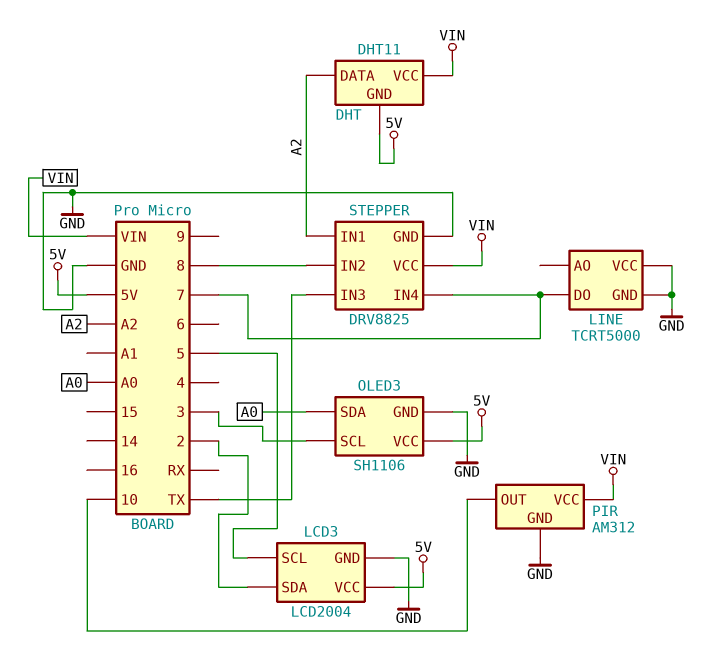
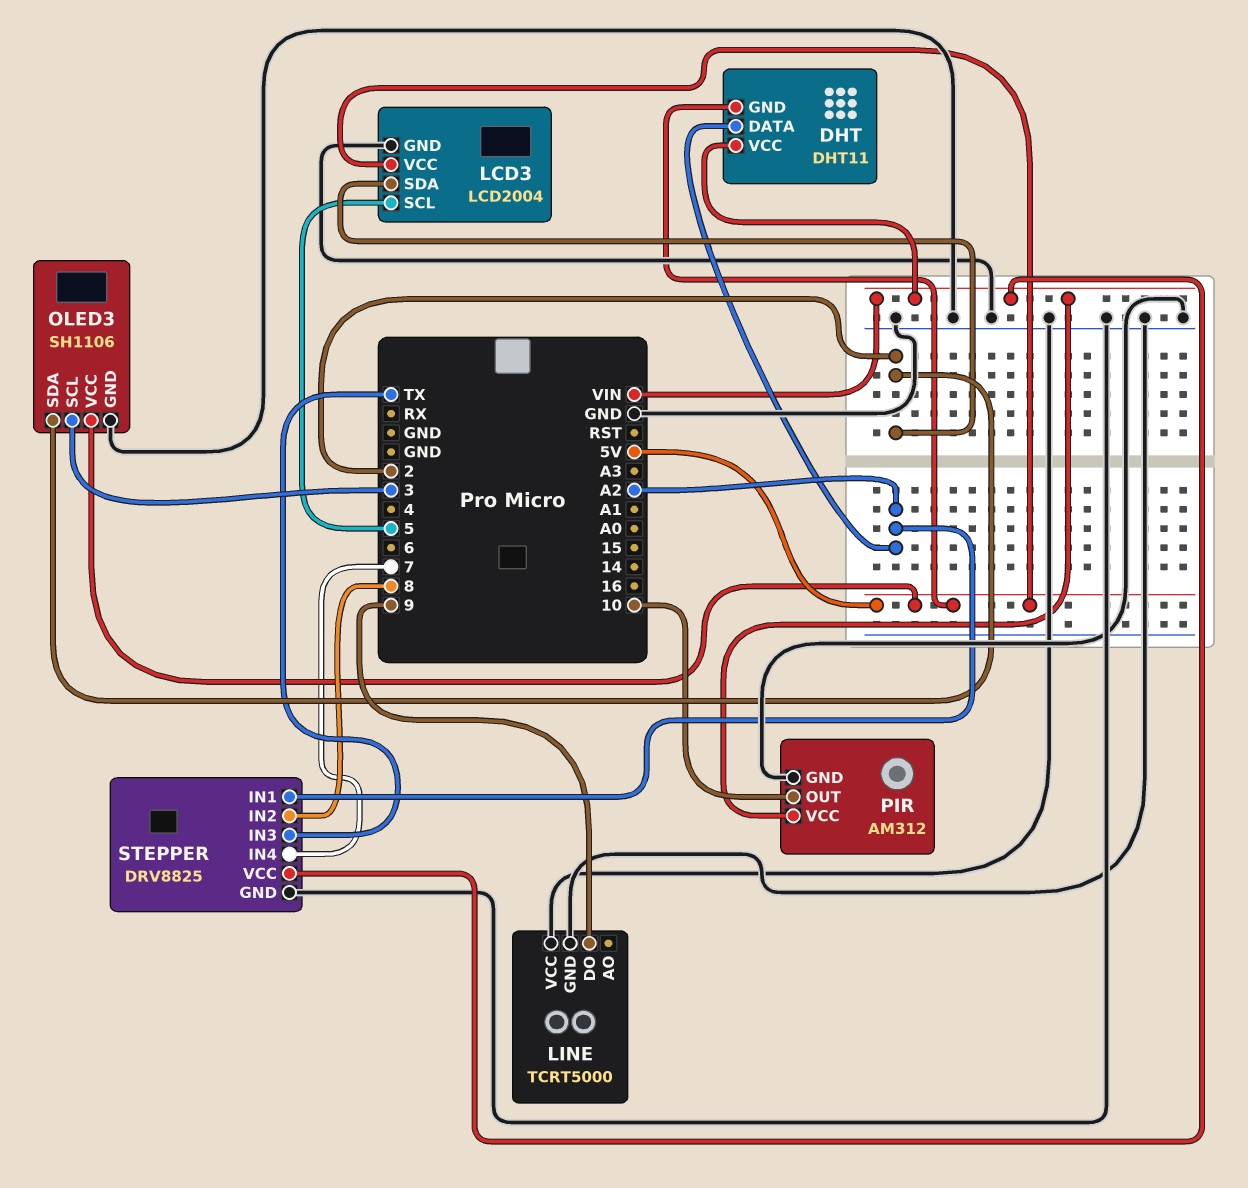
LINE pin DO: 7 -> 9
OLED3 pin SDA: A0 -> 2

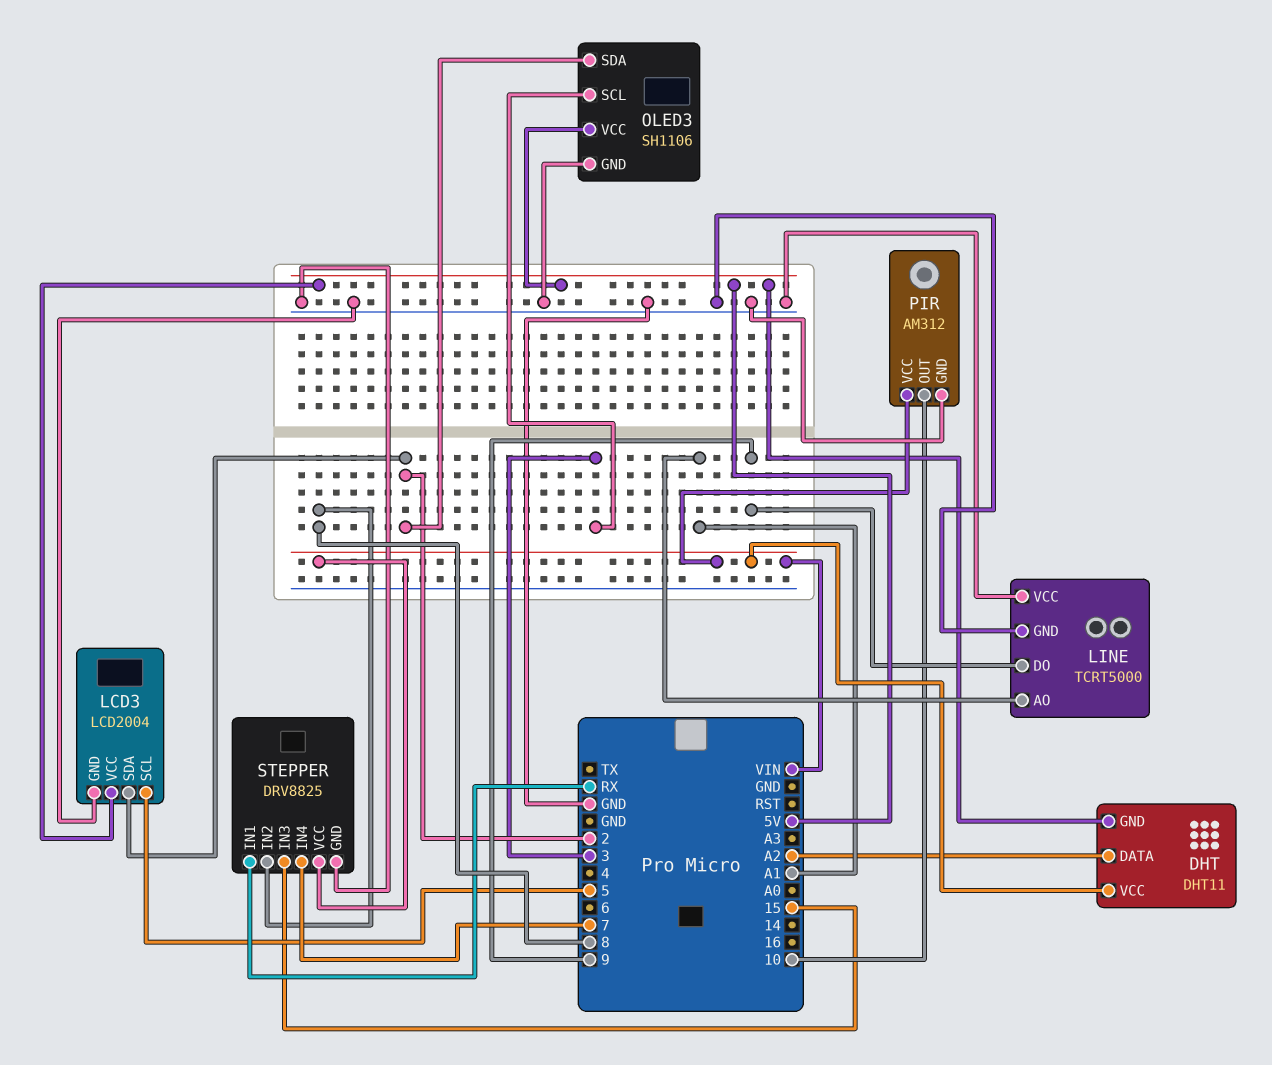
LINE pin AO: none -> A1
STEPPER pin IN1: A2 -> RX
STEPPER pin IN3: TX -> 15

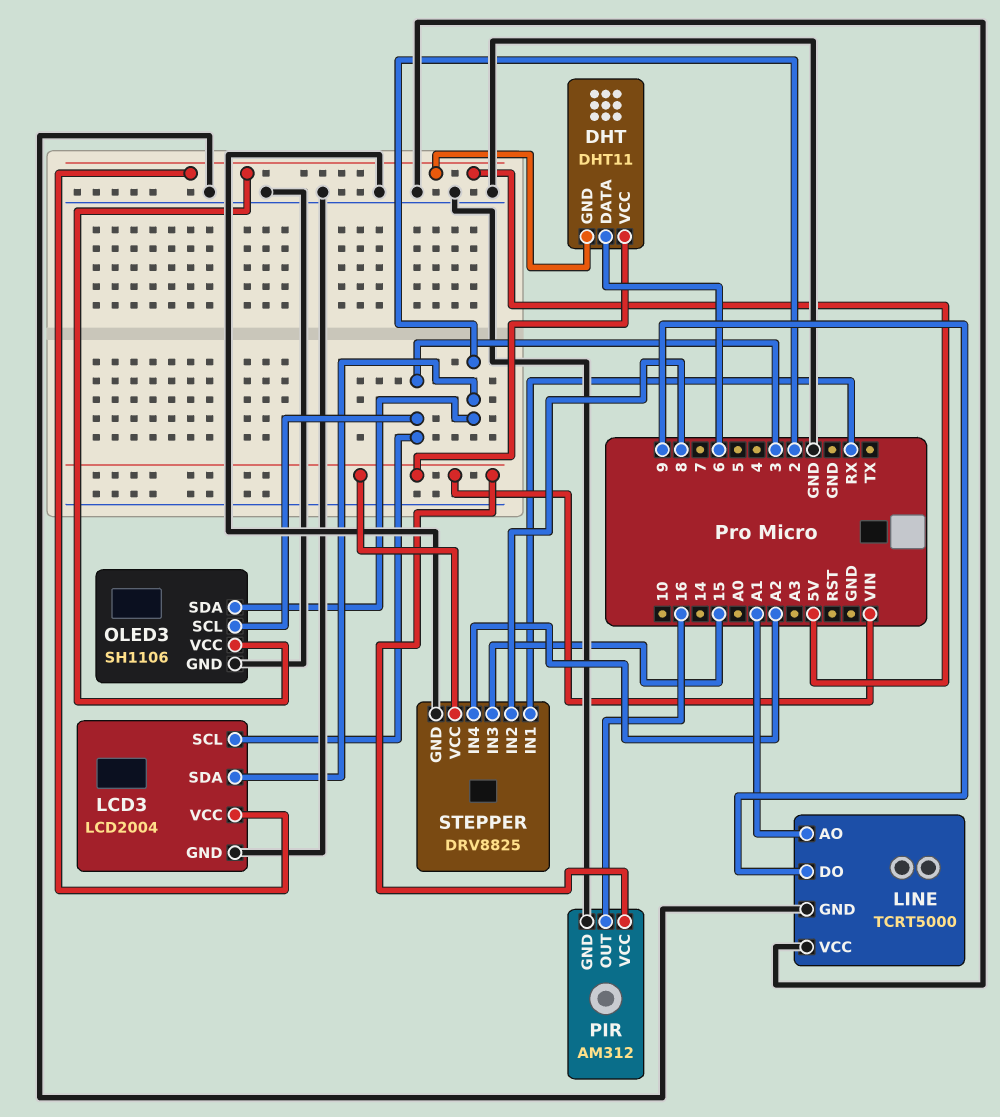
DHT pin DATA: A2 -> 6
LCD3 pin SCL: 5 -> 3
PIR pin OUT: 10 -> 16
STEPPER pin IN4: 7 -> A2

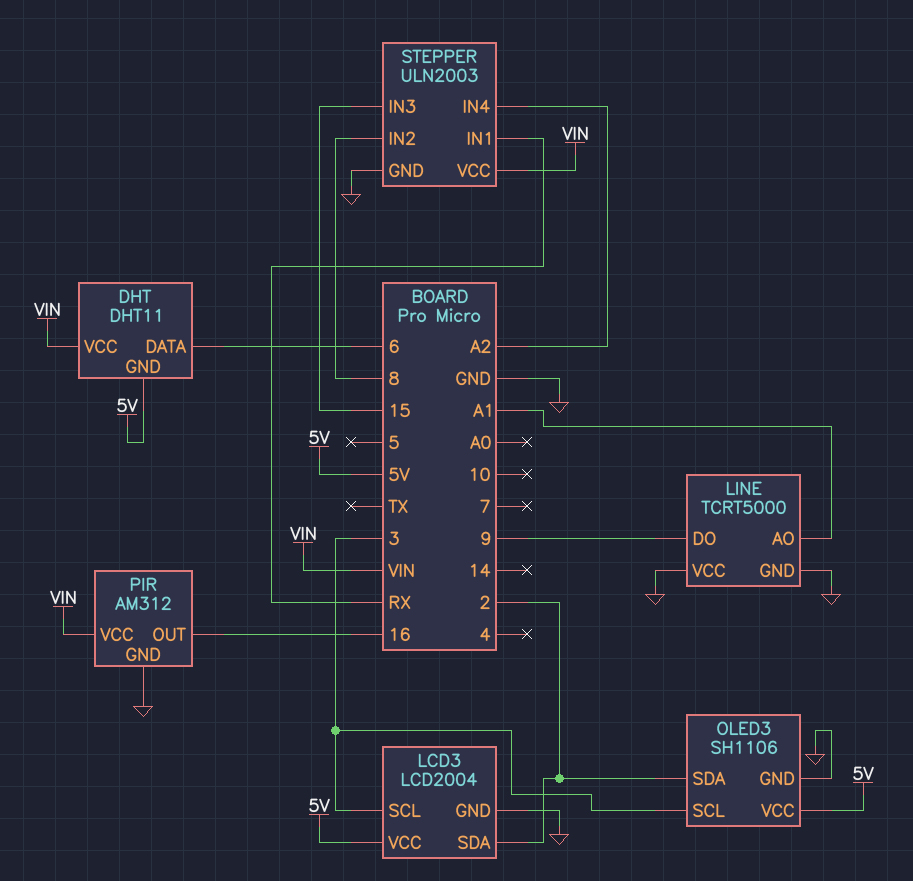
STEPPER: DRV8825 -> ULN2003

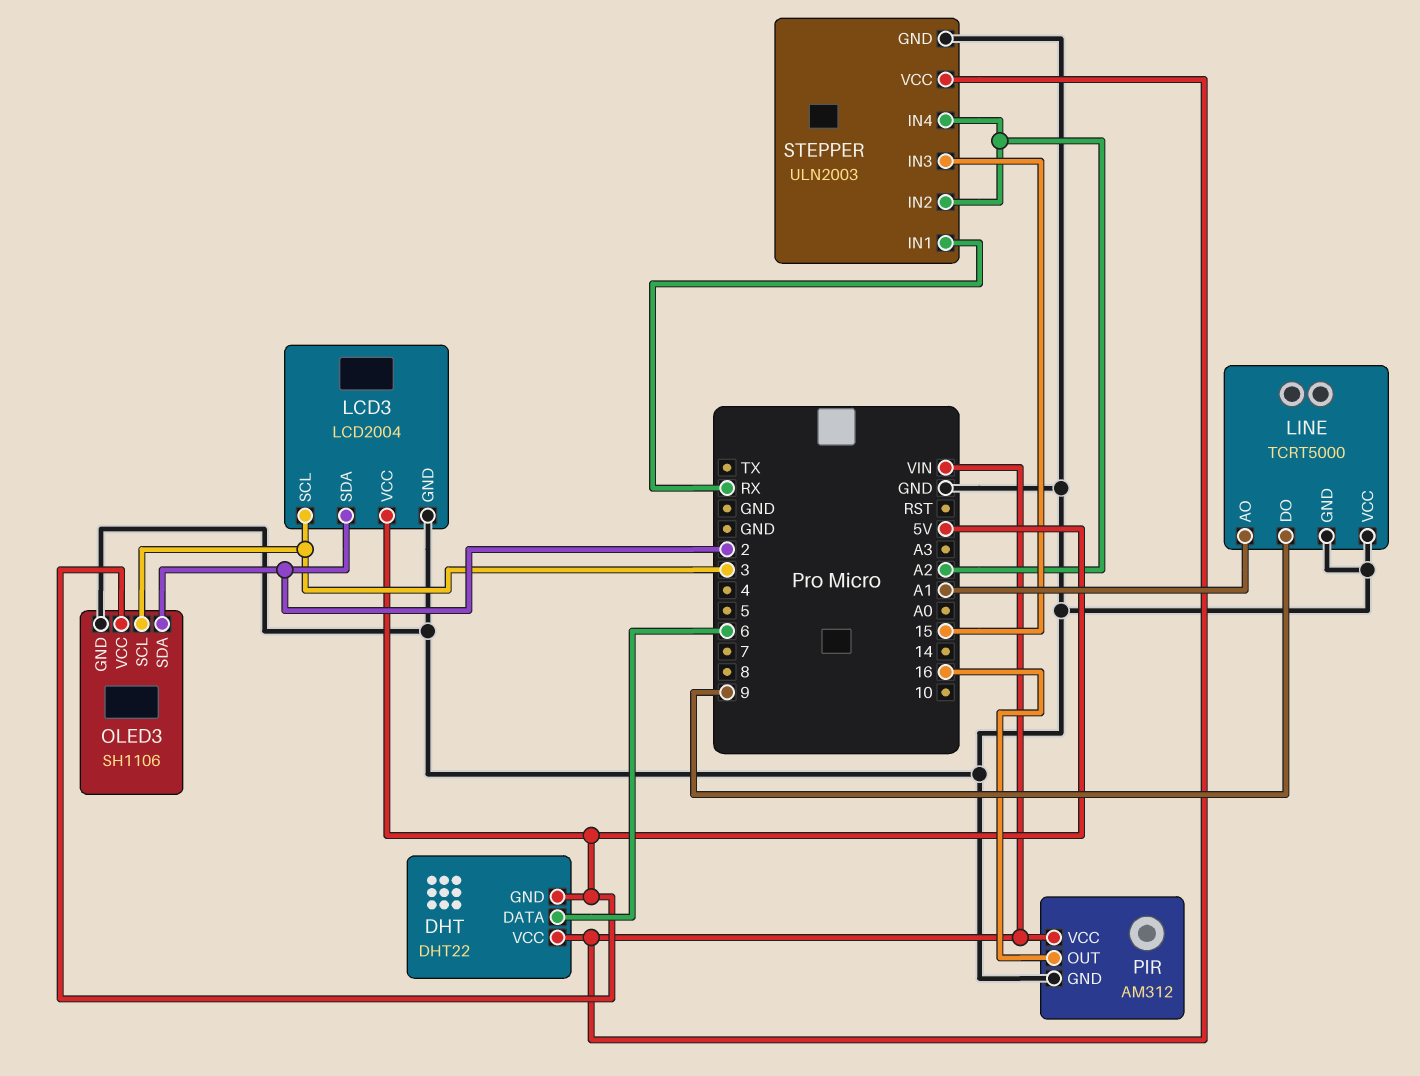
DHT: DHT11 -> DHT22
STEPPER pin IN2: 8 -> A2

